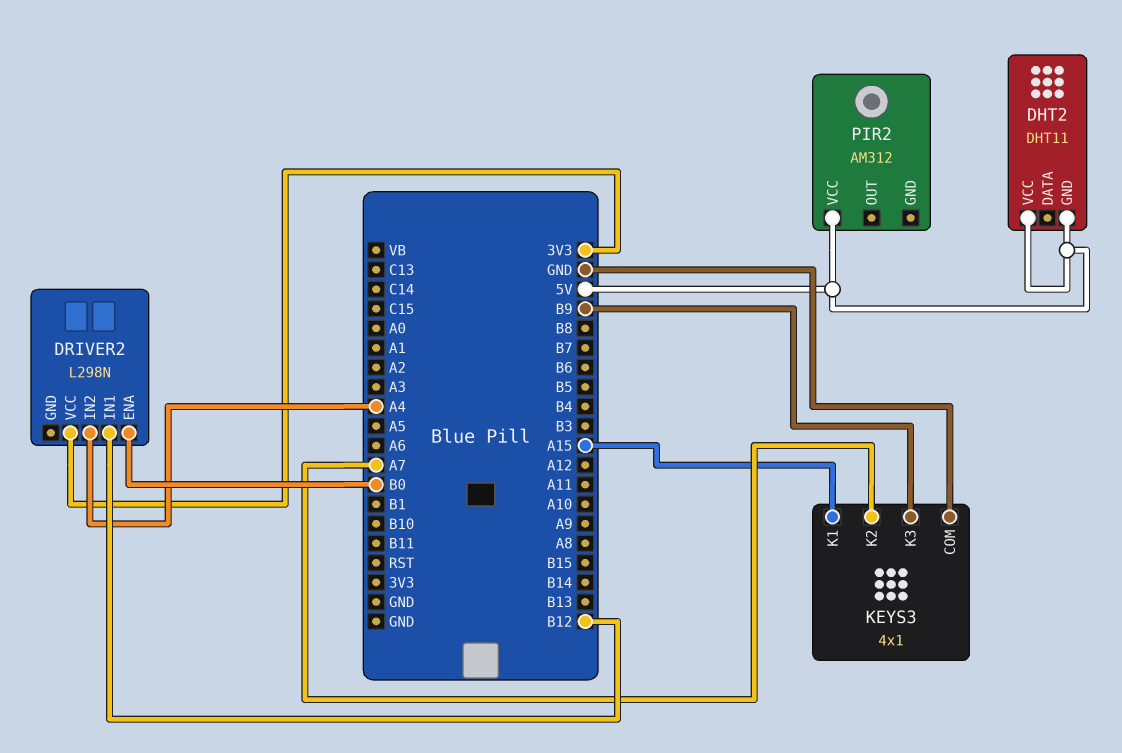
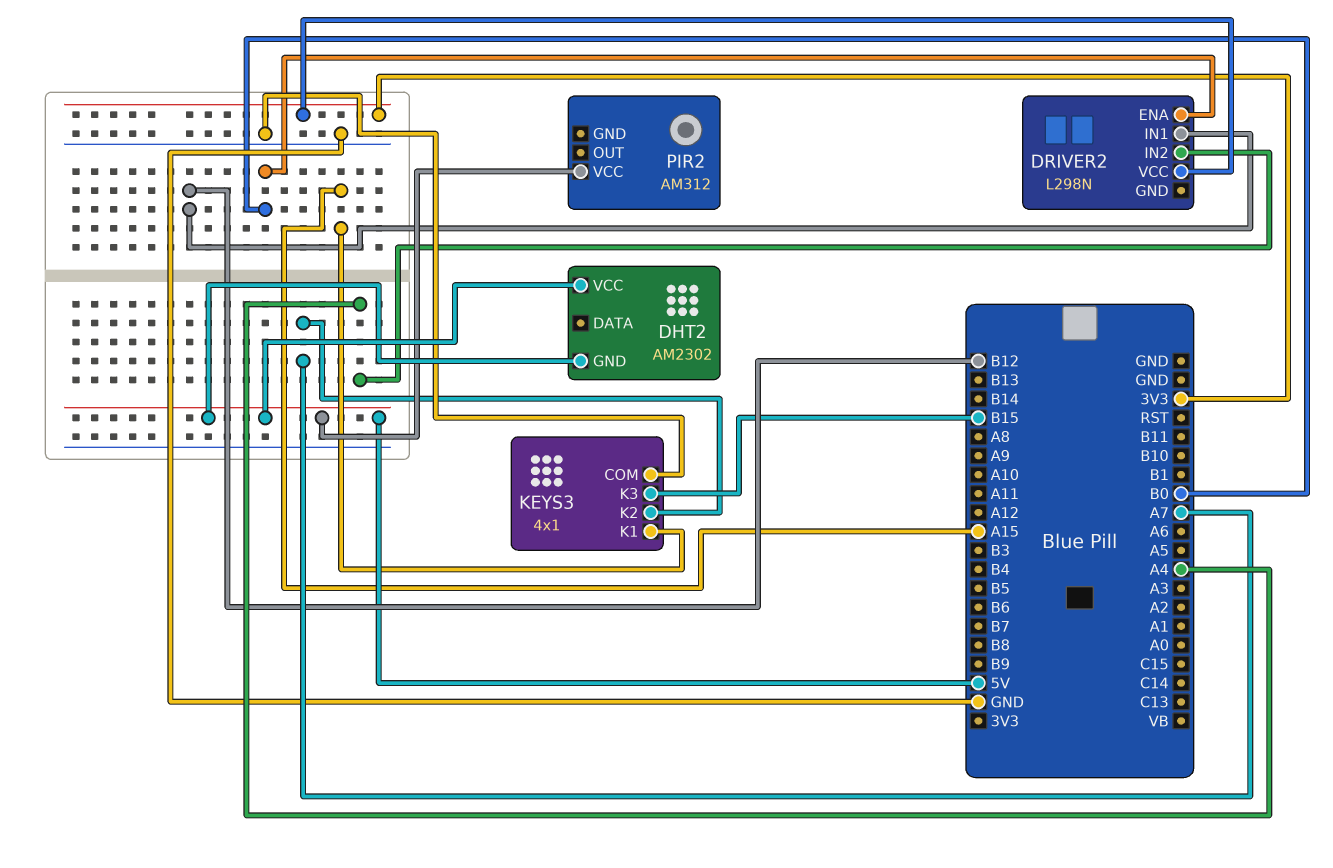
DHT2: DHT11 -> AM2302
KEYS3 pin K3: B9 -> B15

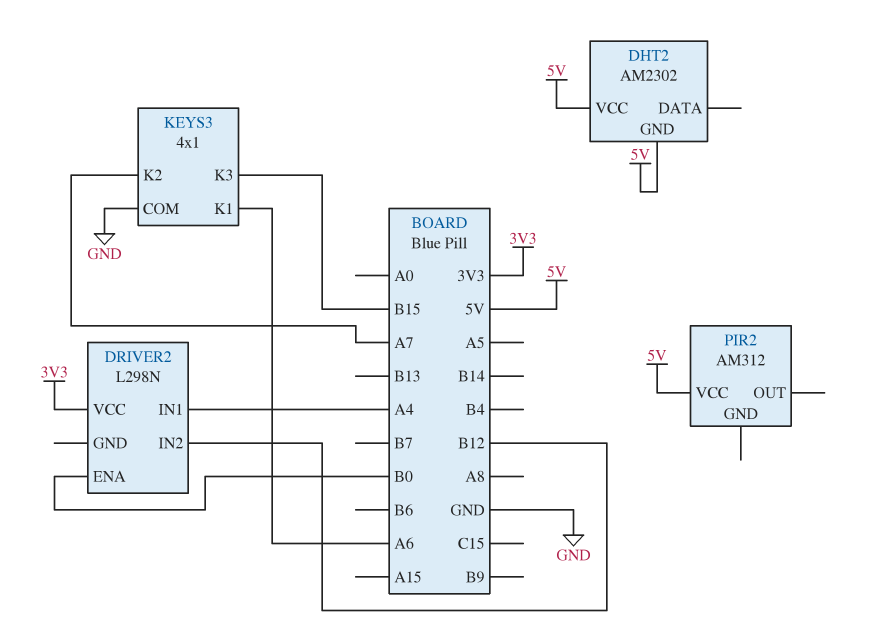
DRIVER2 pin IN1: B12 -> A4
DRIVER2 pin IN2: A4 -> B12
KEYS3 pin K1: A15 -> A6

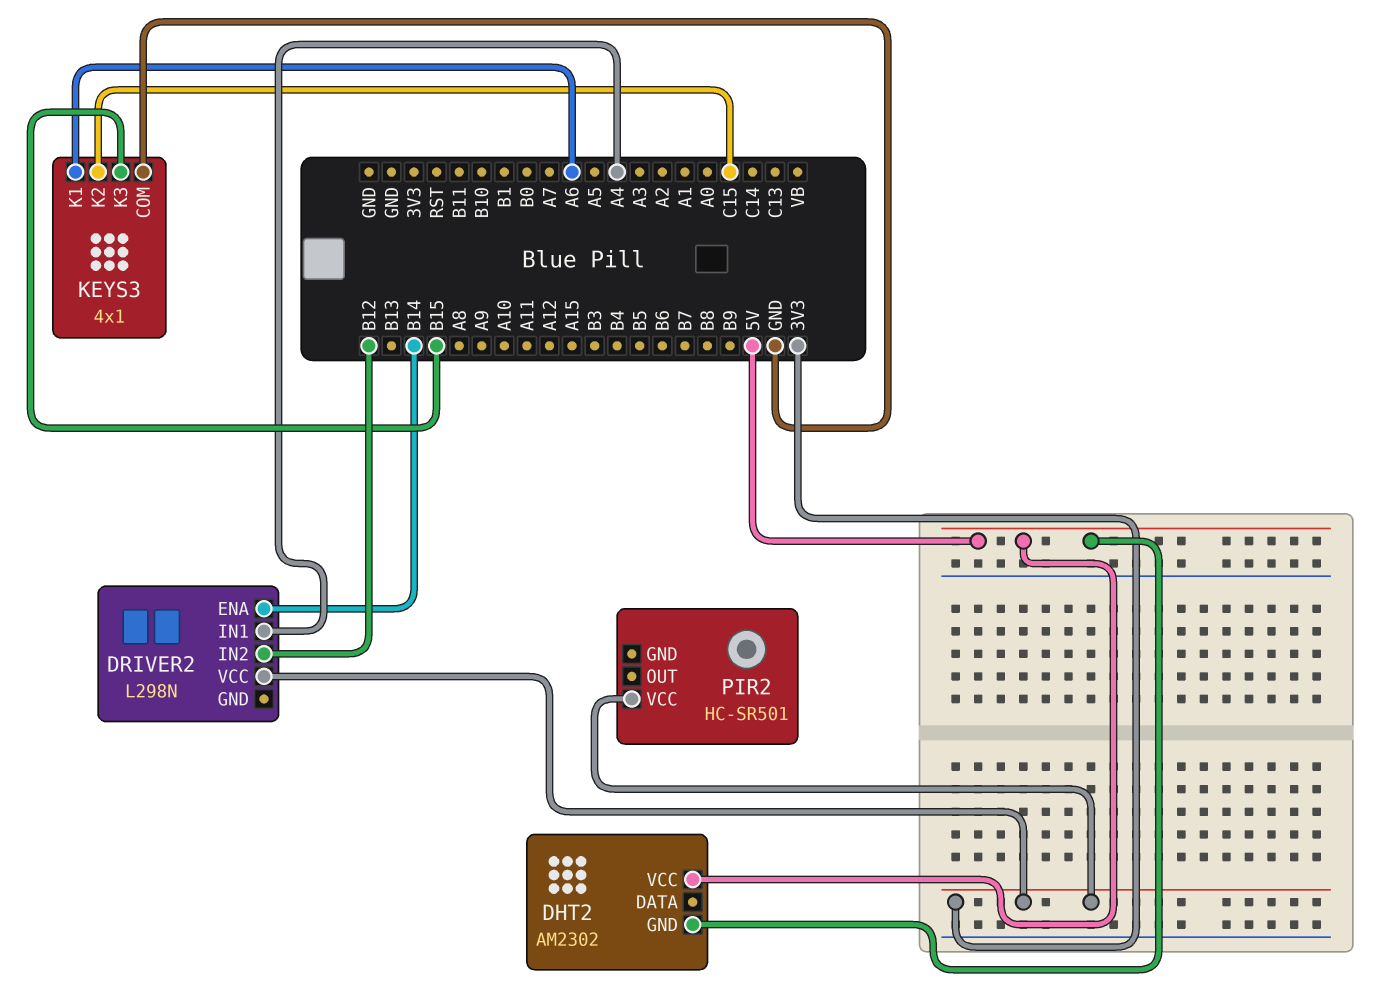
DRIVER2 pin ENA: B0 -> B14
KEYS3 pin K2: A7 -> C15
PIR2: AM312 -> HC-SR501
PIR2 pin VCC: 5V -> 3V3

